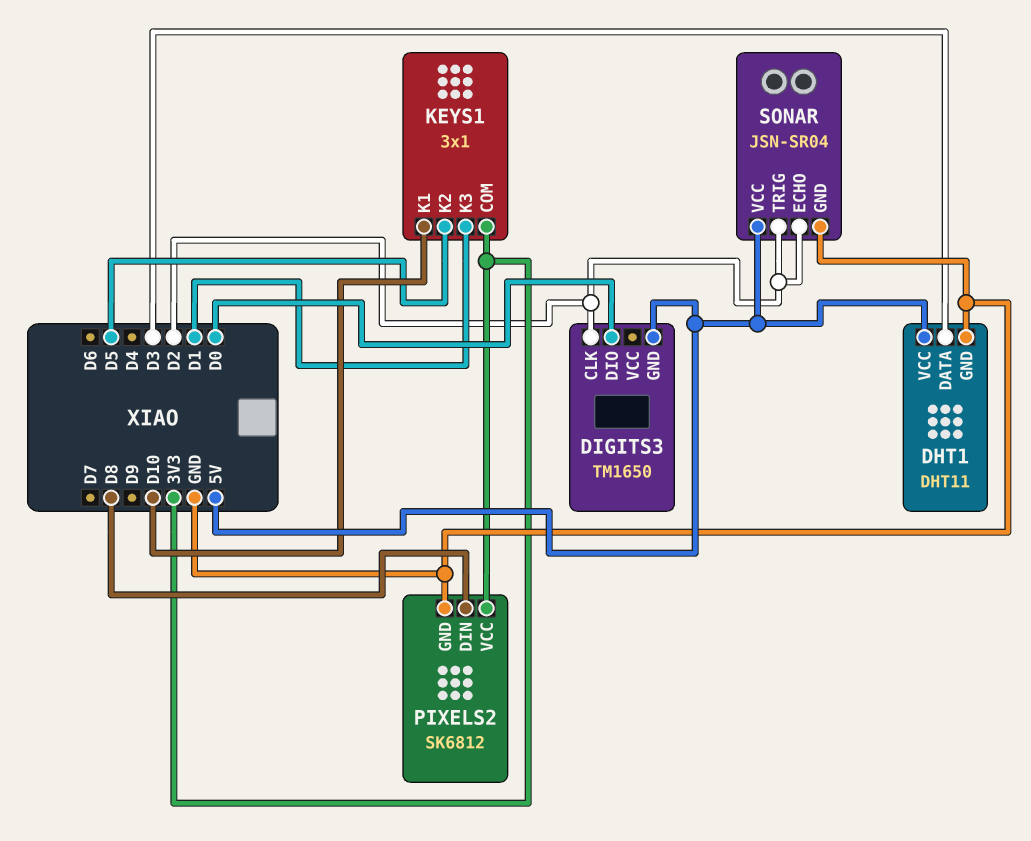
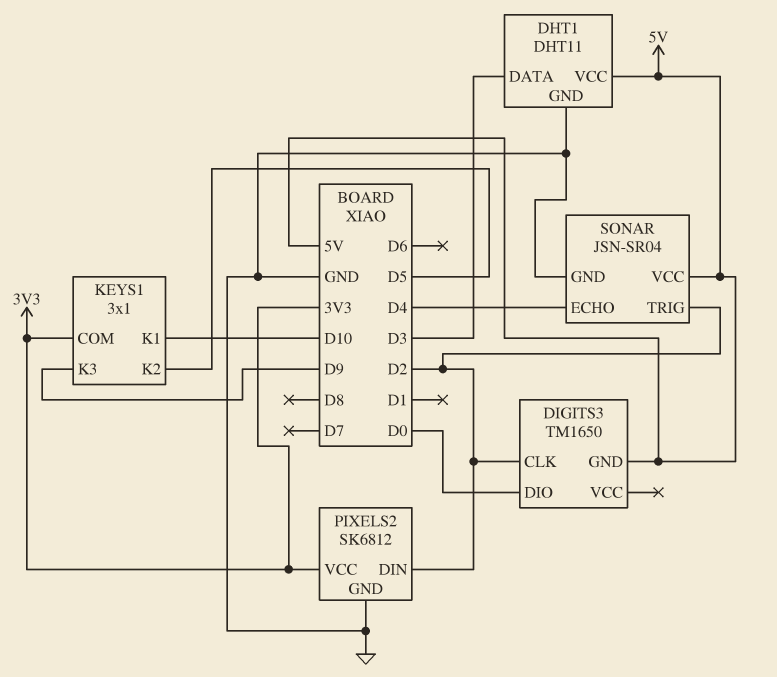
KEYS1 pin K3: D1 -> D9
PIXELS2 pin DIN: D8 -> D2
SONAR pin ECHO: D2 -> D4

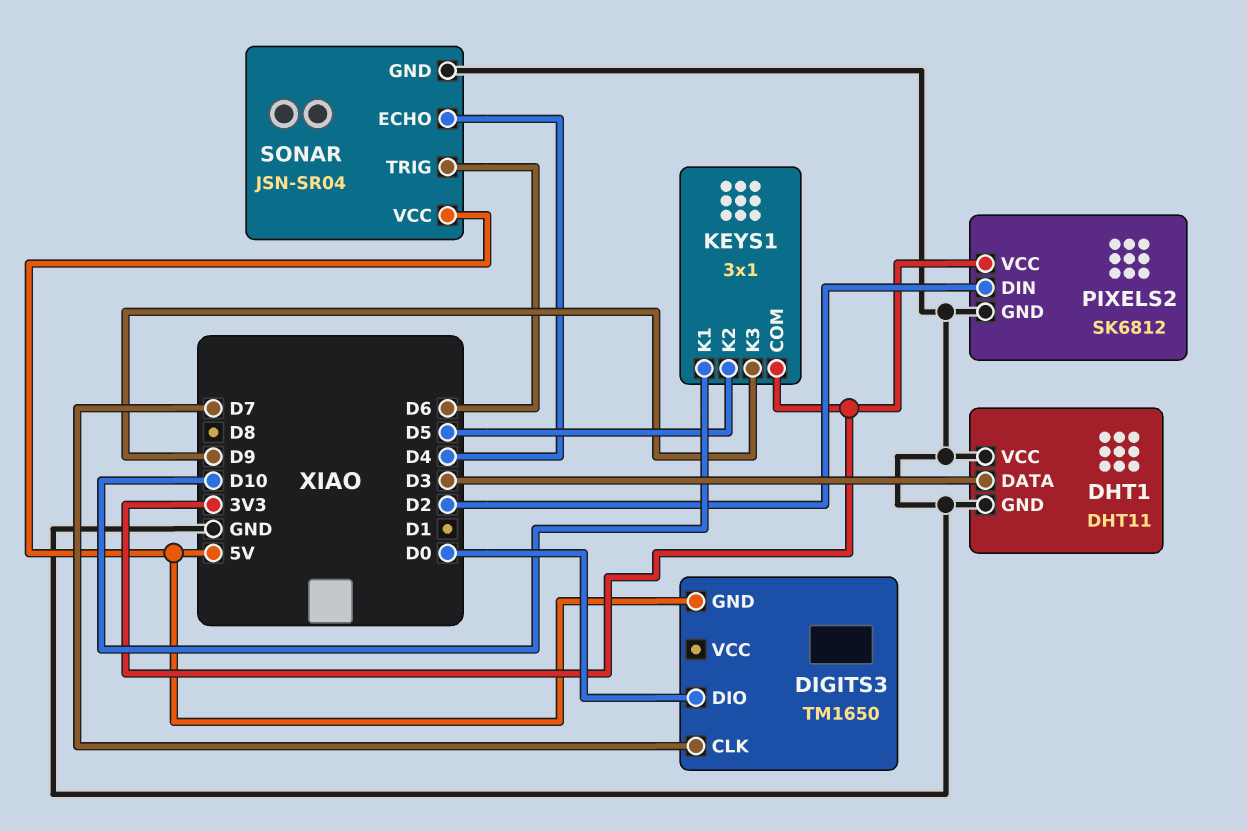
DHT1 pin VCC: 5V -> GND
DIGITS3 pin CLK: D2 -> D7
SONAR pin TRIG: D2 -> D6

